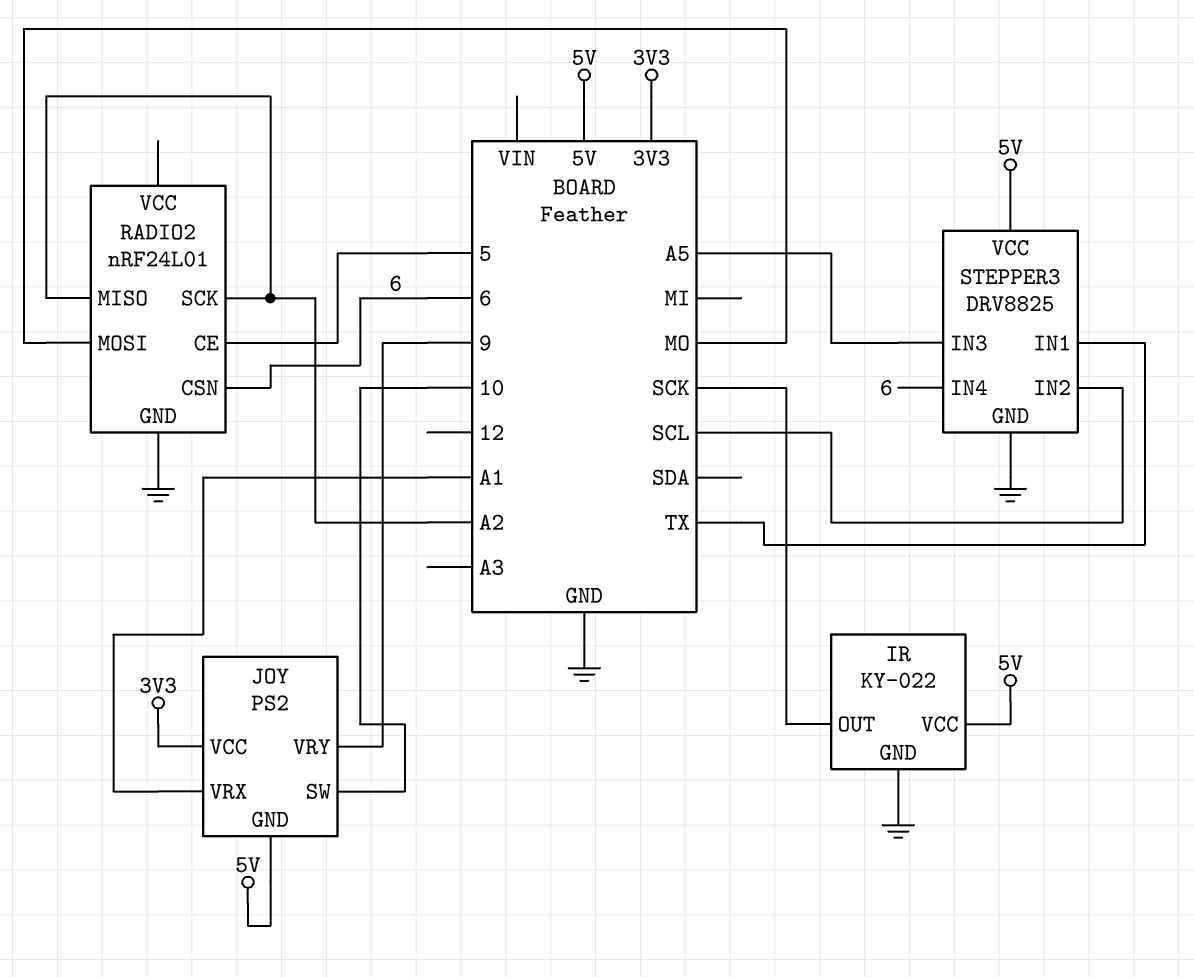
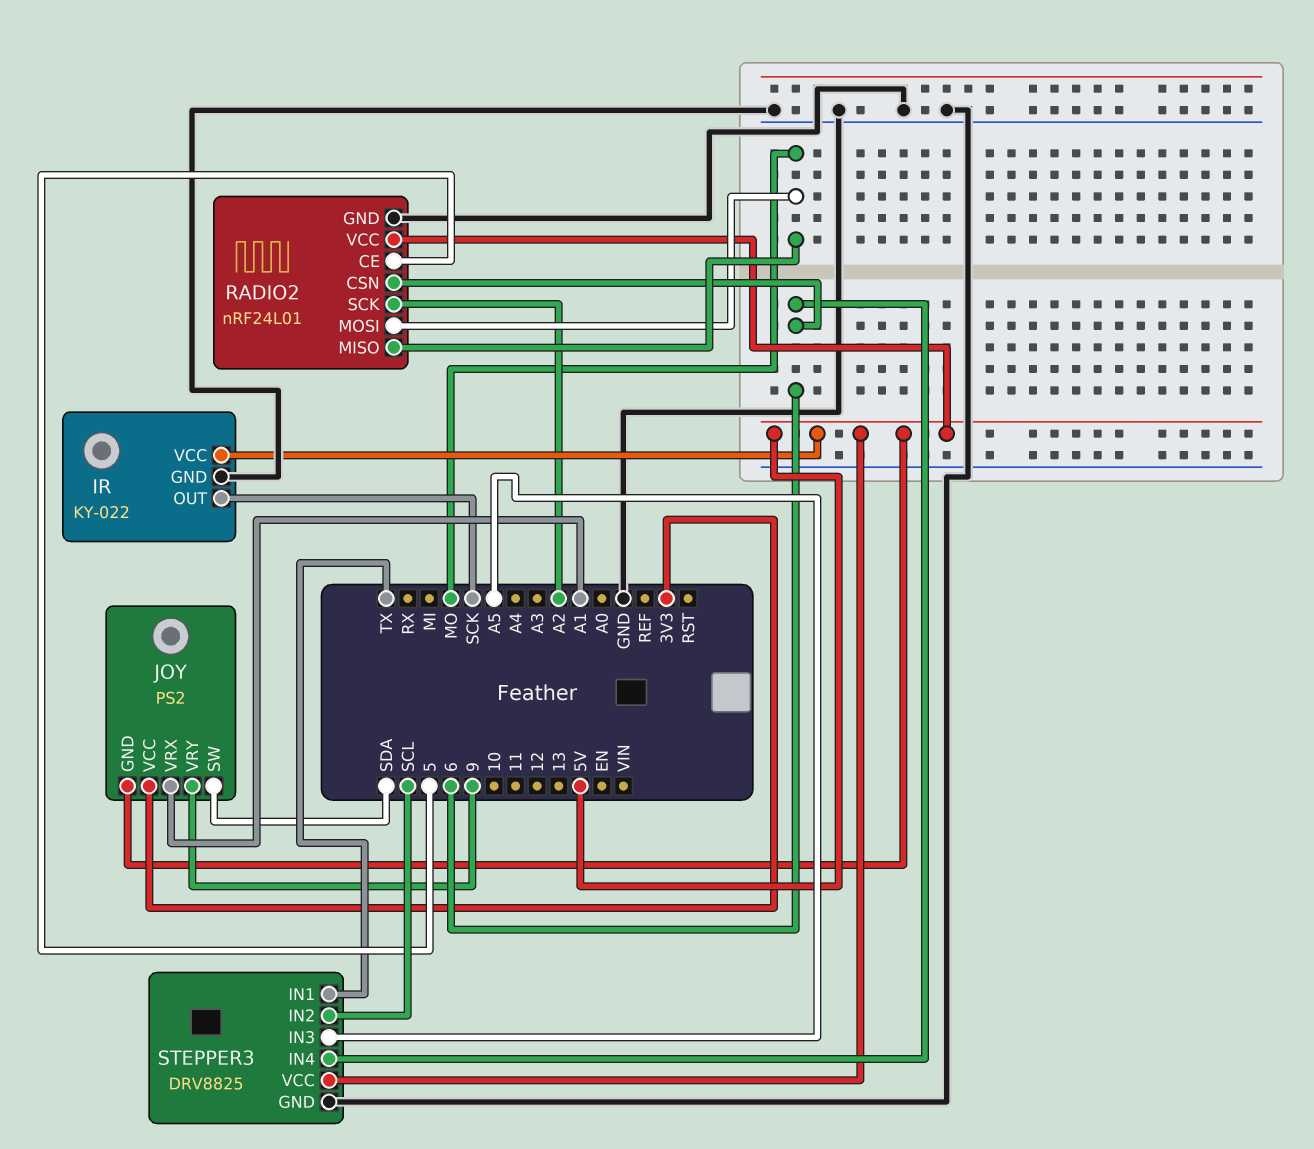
JOY pin SW: 10 -> SDA
RADIO2 pin MISO: A2 -> MO
RADIO2 pin VCC: none -> 5V

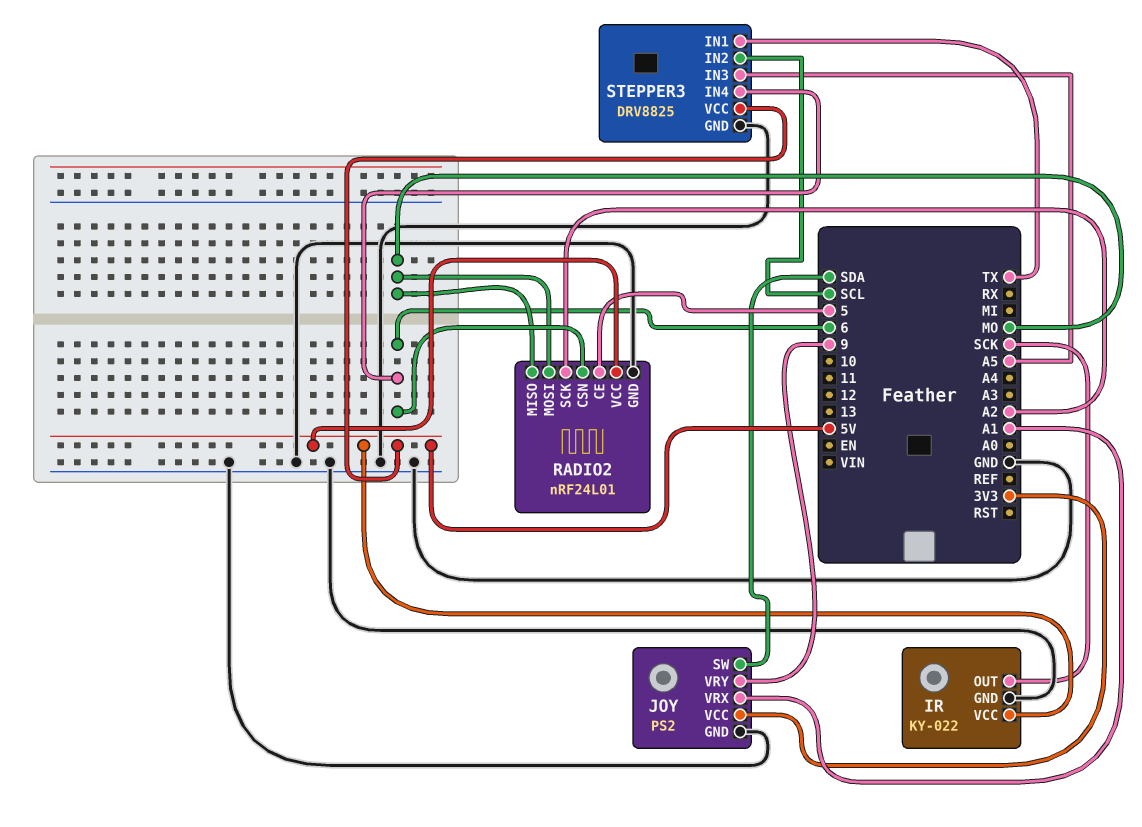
JOY pin GND: 5V -> GND

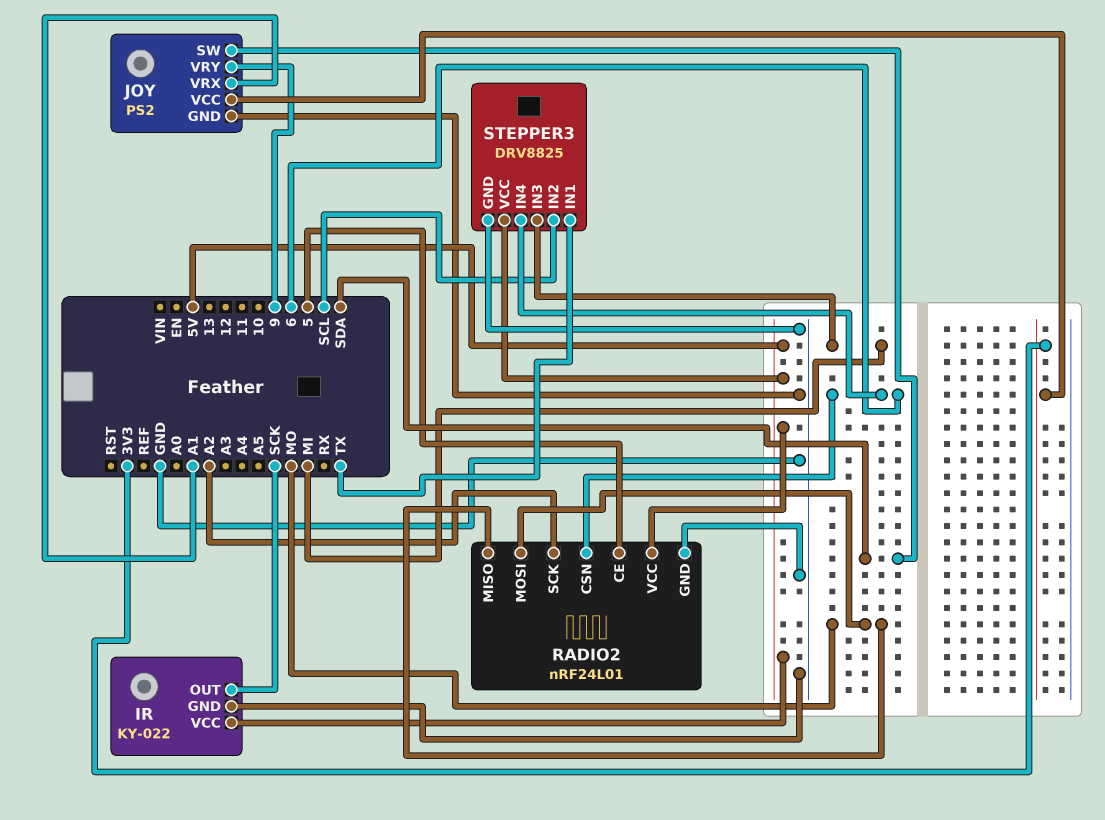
STEPPER3 pin IN3: A5 -> MI

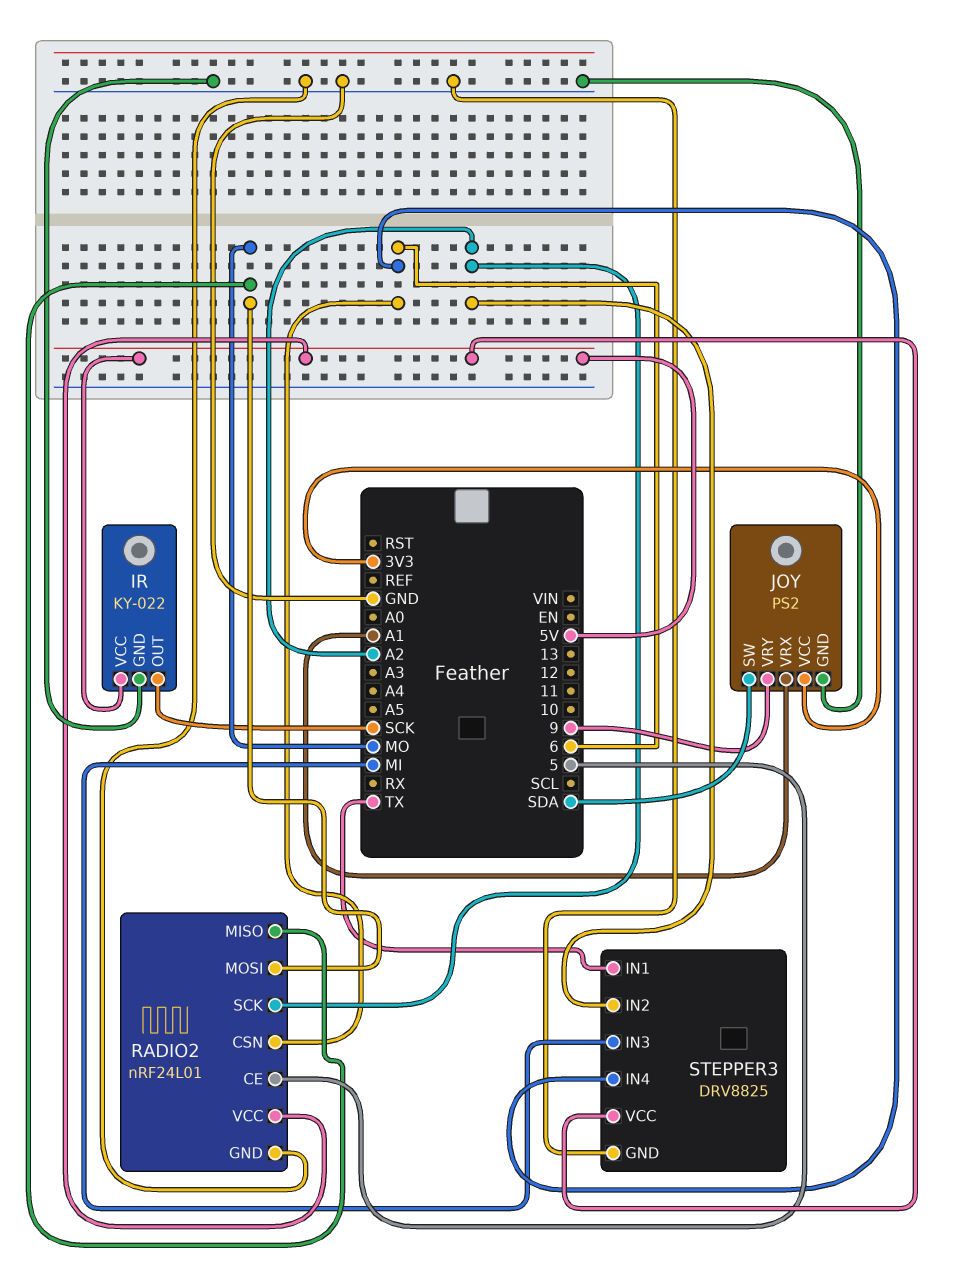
STEPPER3 pin IN2: SCL -> A2

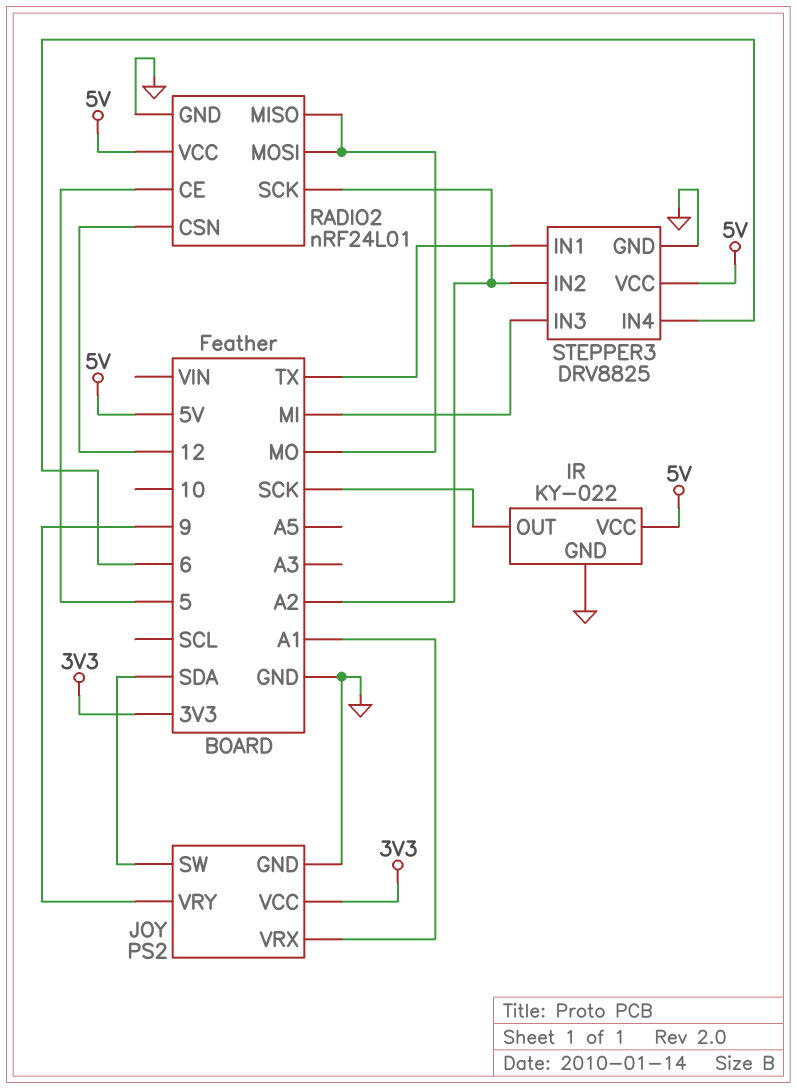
RADIO2 pin CSN: 6 -> 12

